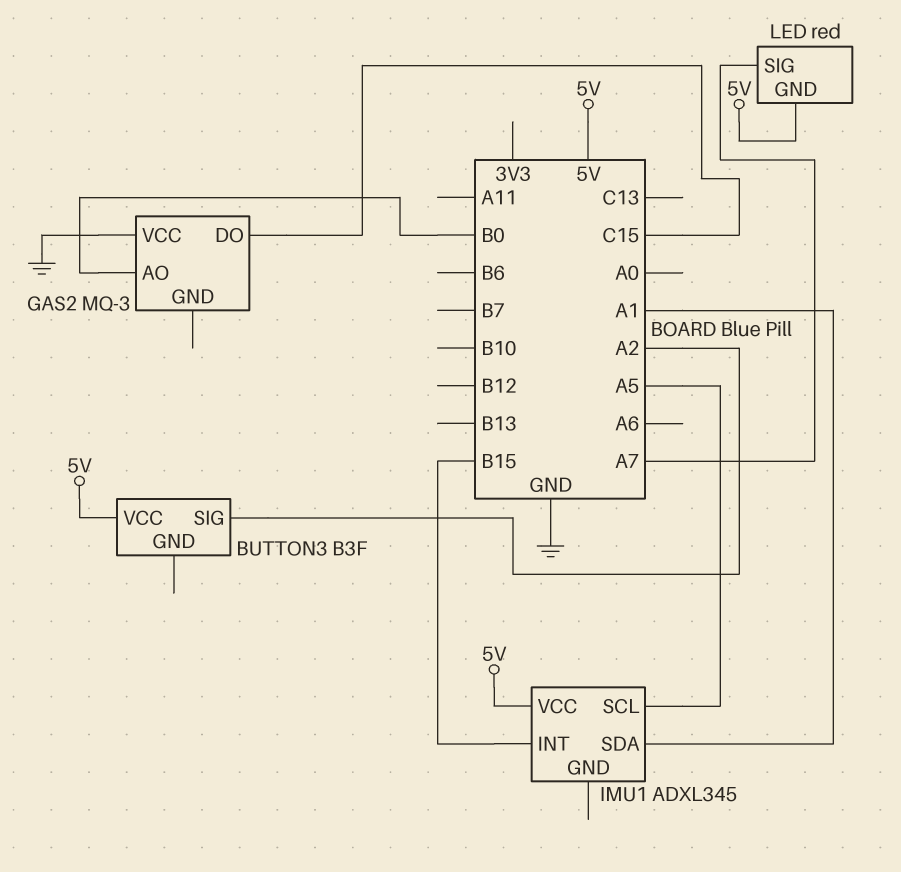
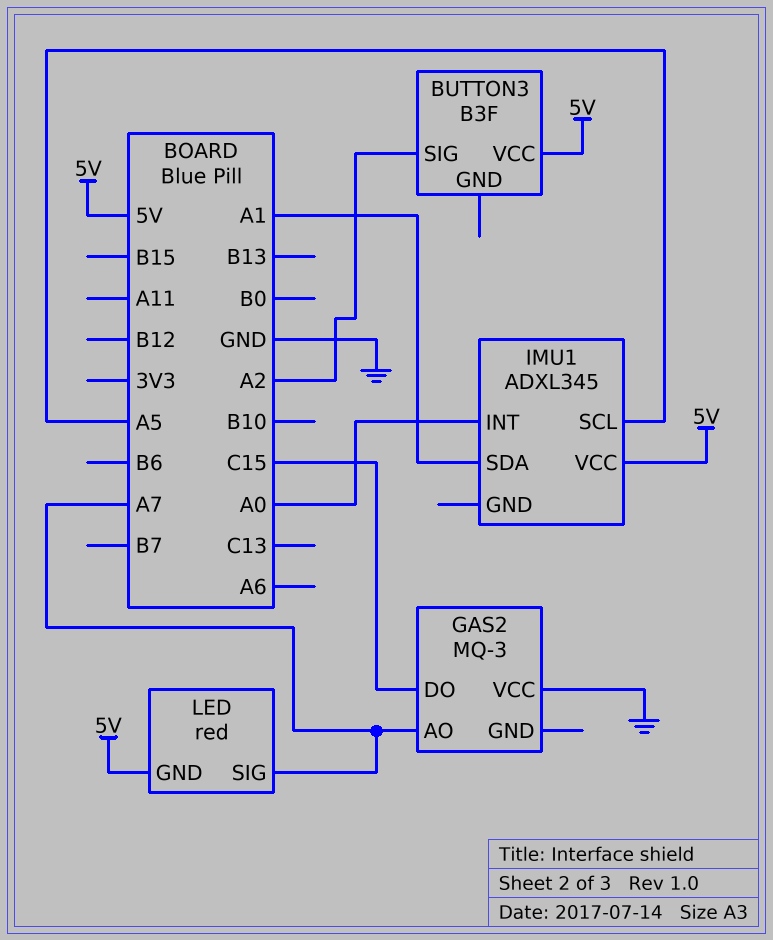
GAS2 pin AO: B0 -> A7
IMU1 pin INT: B15 -> A0

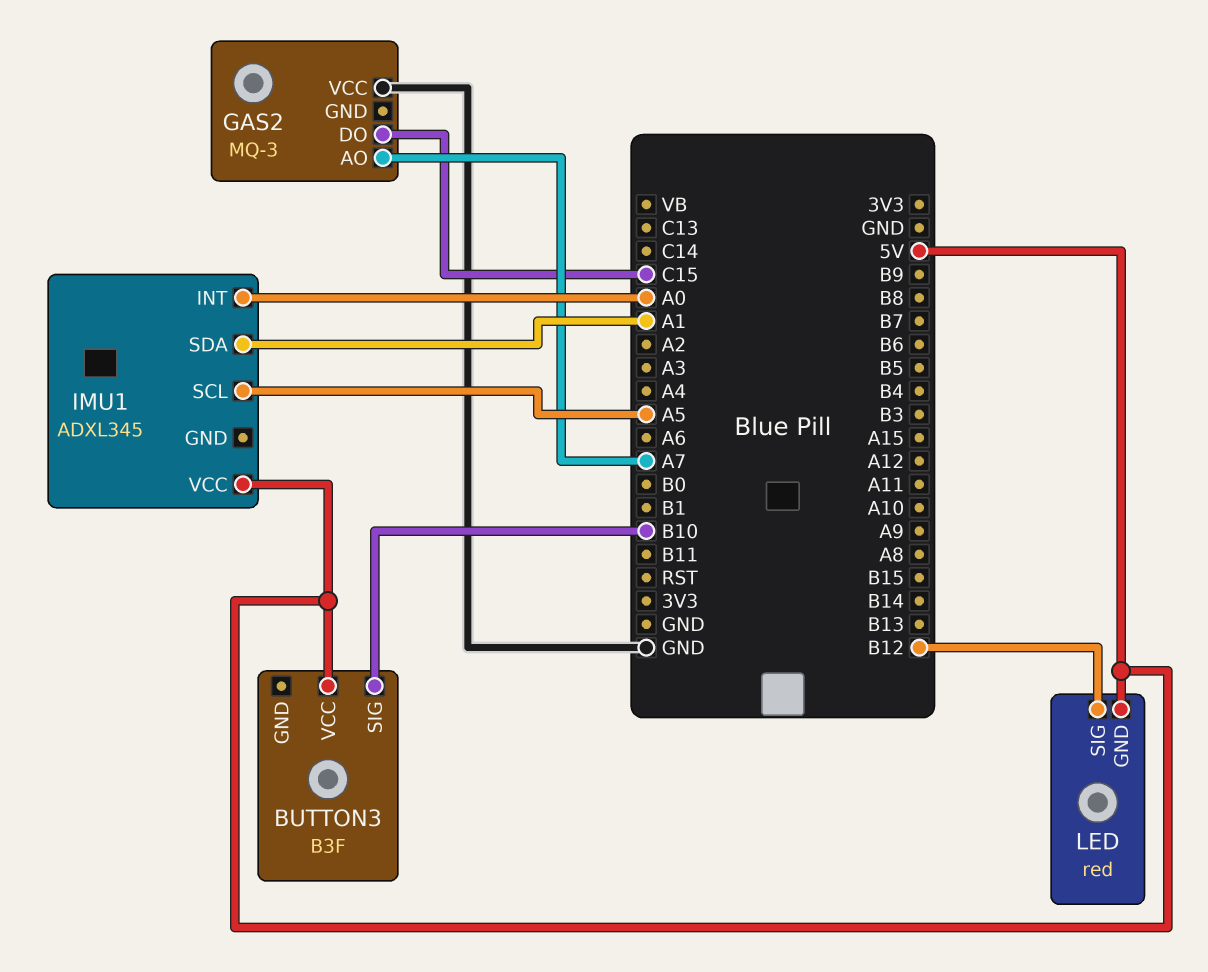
BUTTON3 pin SIG: A2 -> B10
LED pin SIG: A7 -> B12

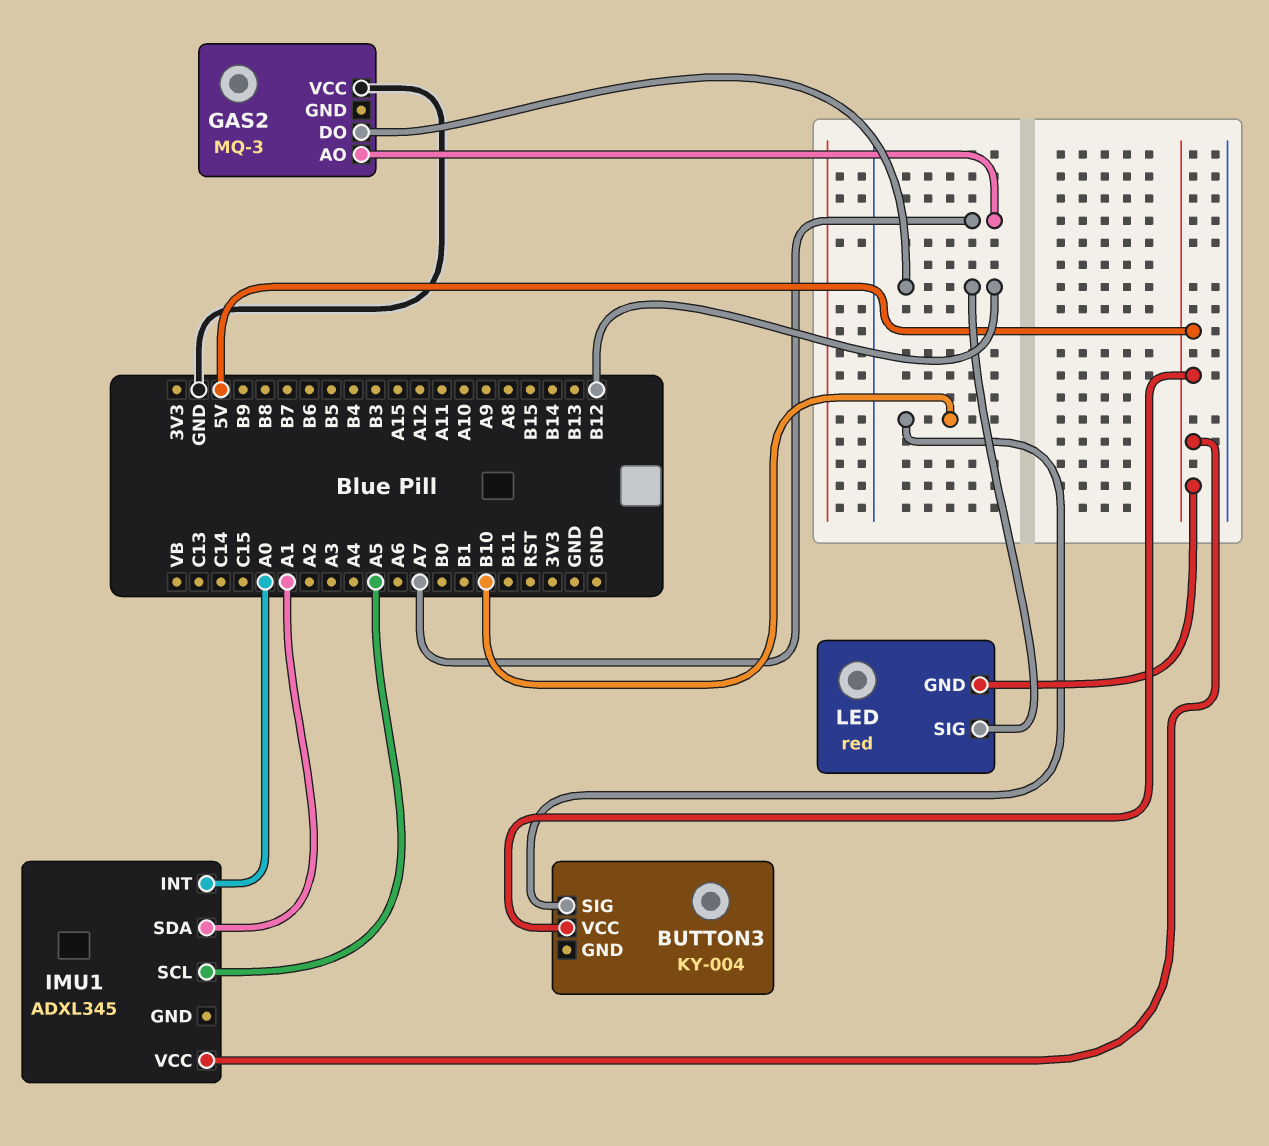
BUTTON3: B3F -> KY-004
GAS2 pin DO: C15 -> B12

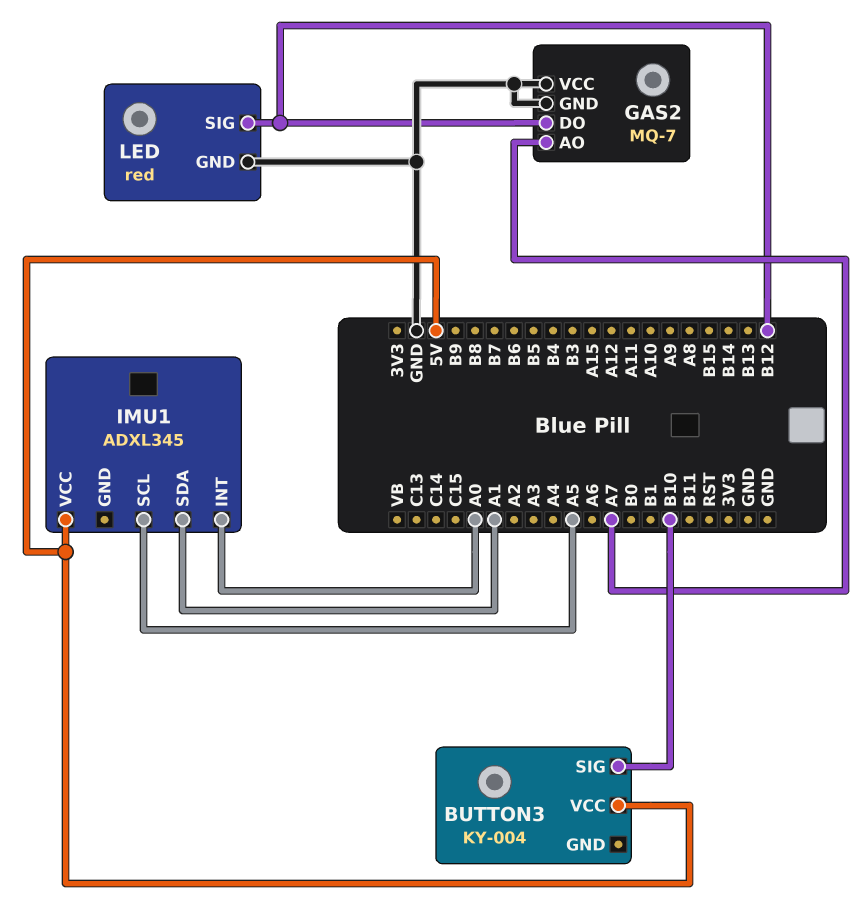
GAS2: MQ-3 -> MQ-7
GAS2 pin GND: none -> GND
LED pin GND: 5V -> GND

